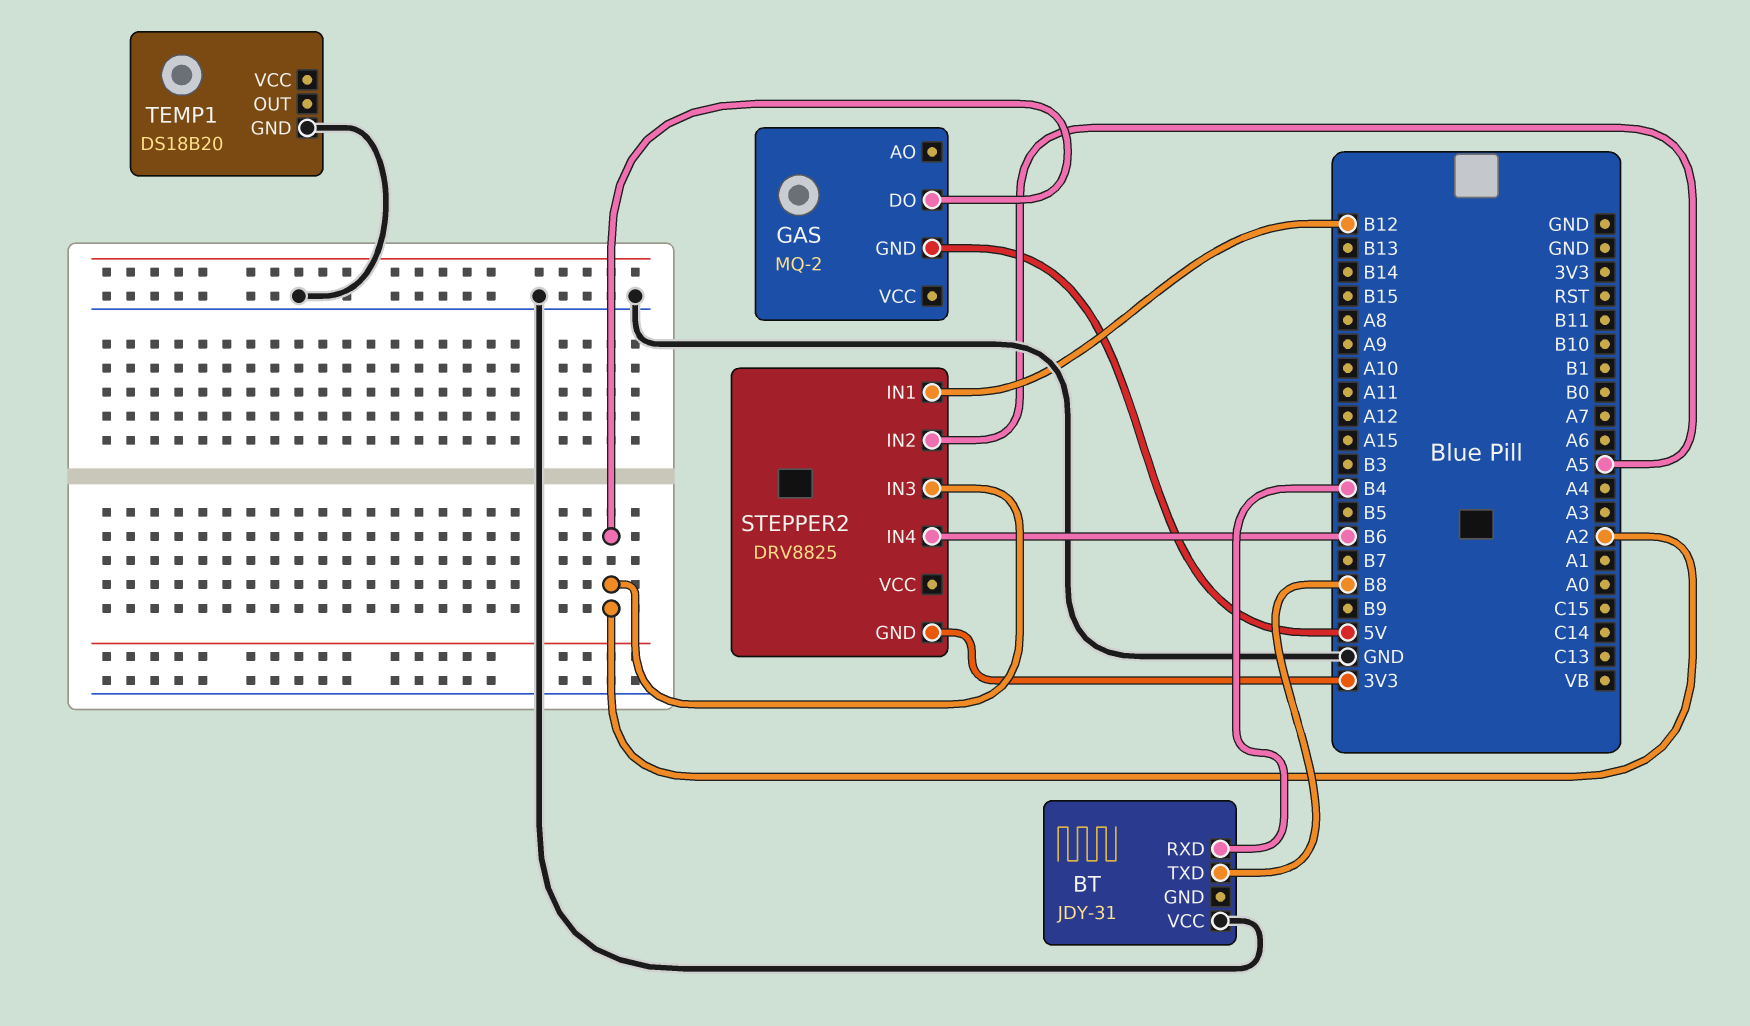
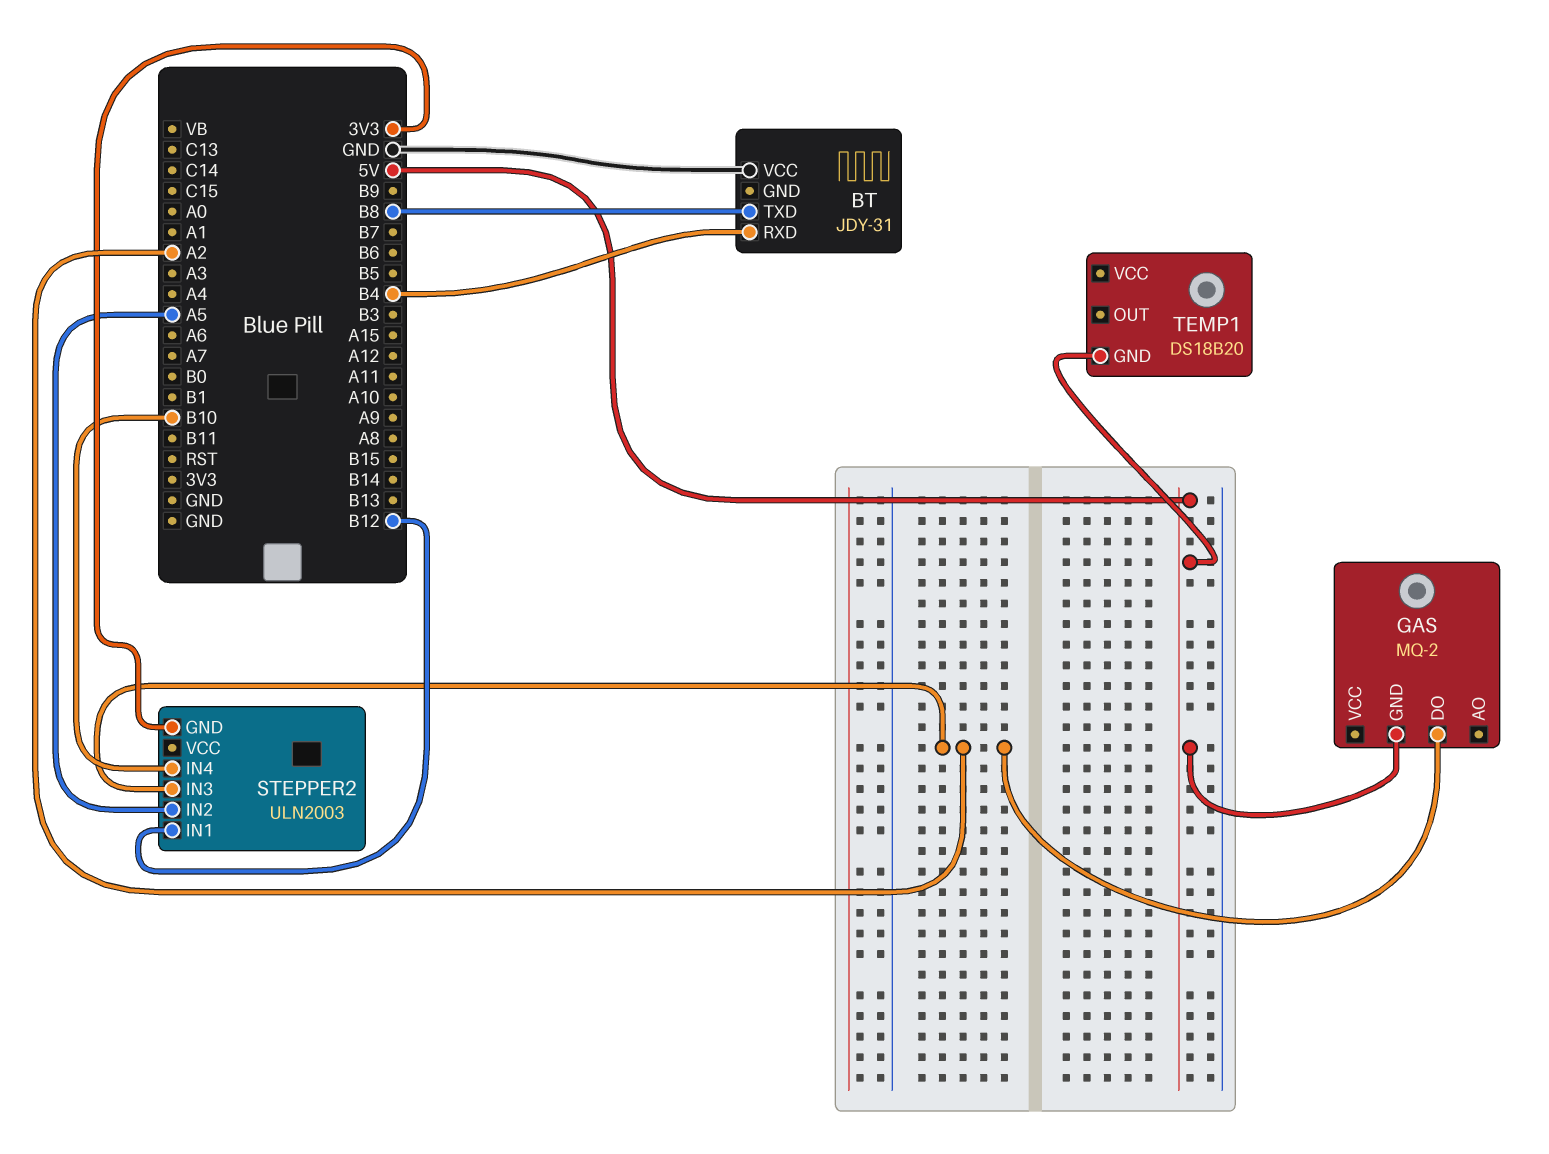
STEPPER2: DRV8825 -> ULN2003
STEPPER2 pin IN4: B6 -> B10
TEMP1 pin GND: GND -> 5V

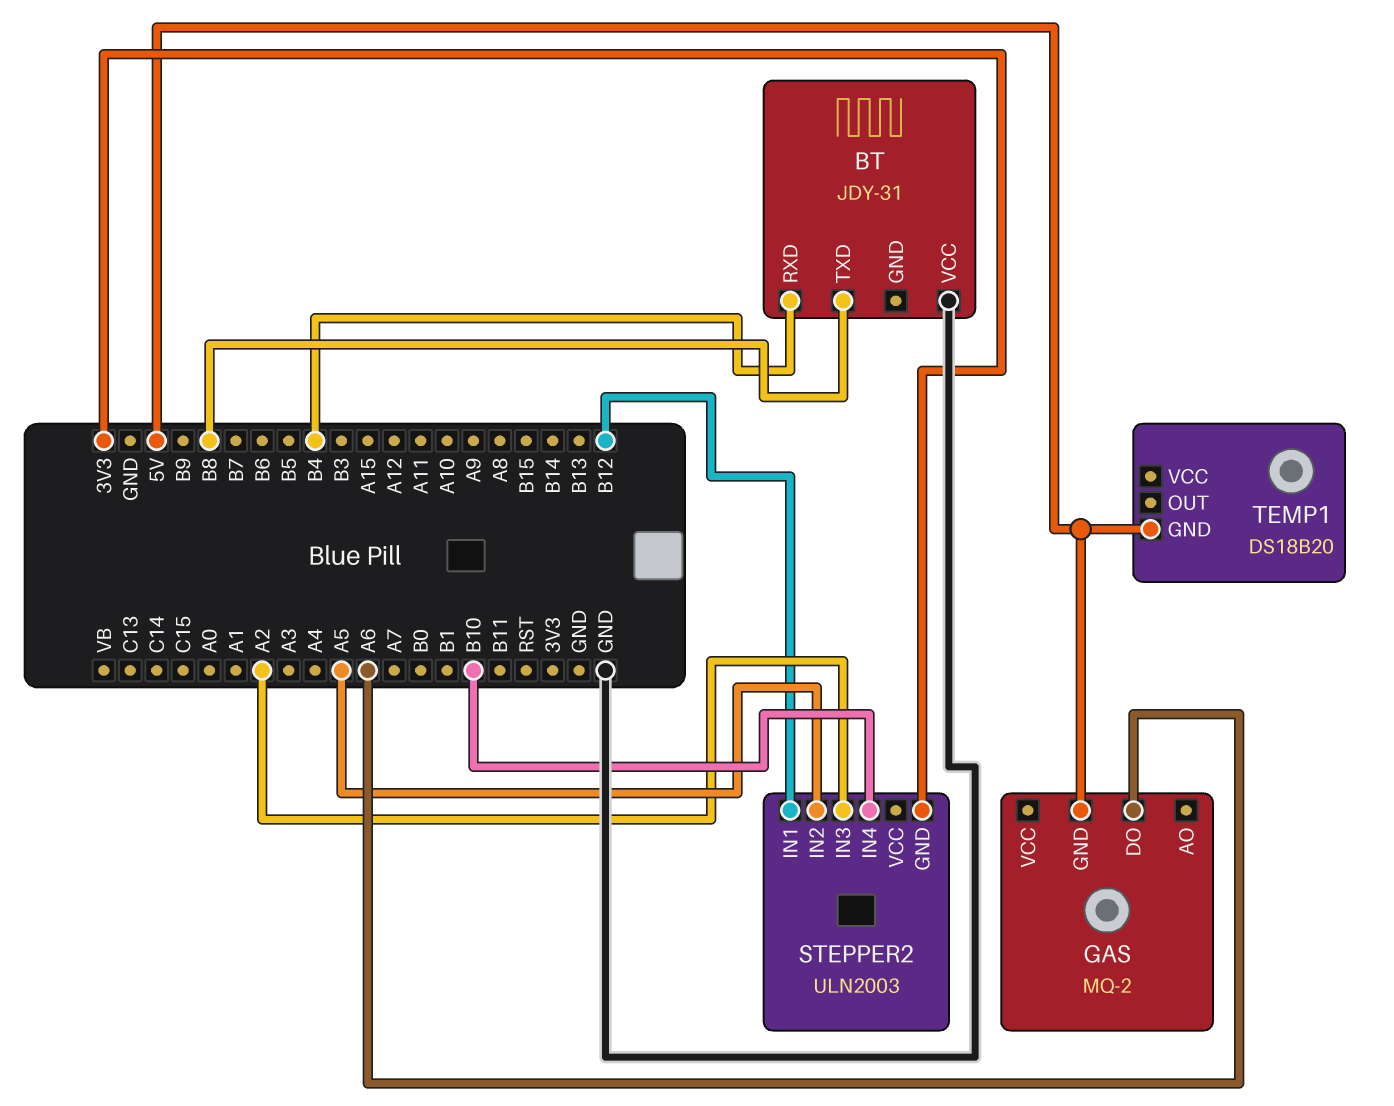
GAS pin DO: A2 -> A6

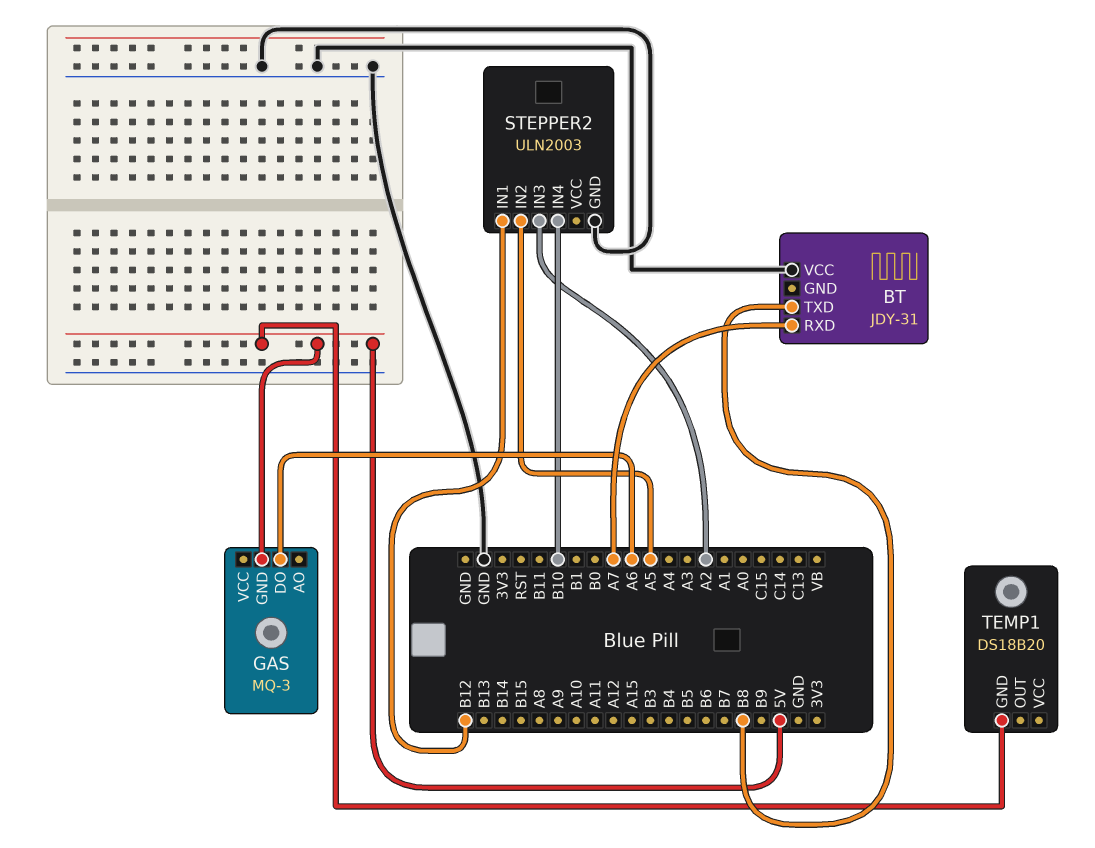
BT pin RXD: B4 -> A7
GAS: MQ-2 -> MQ-3
STEPPER2 pin GND: 3V3 -> GND

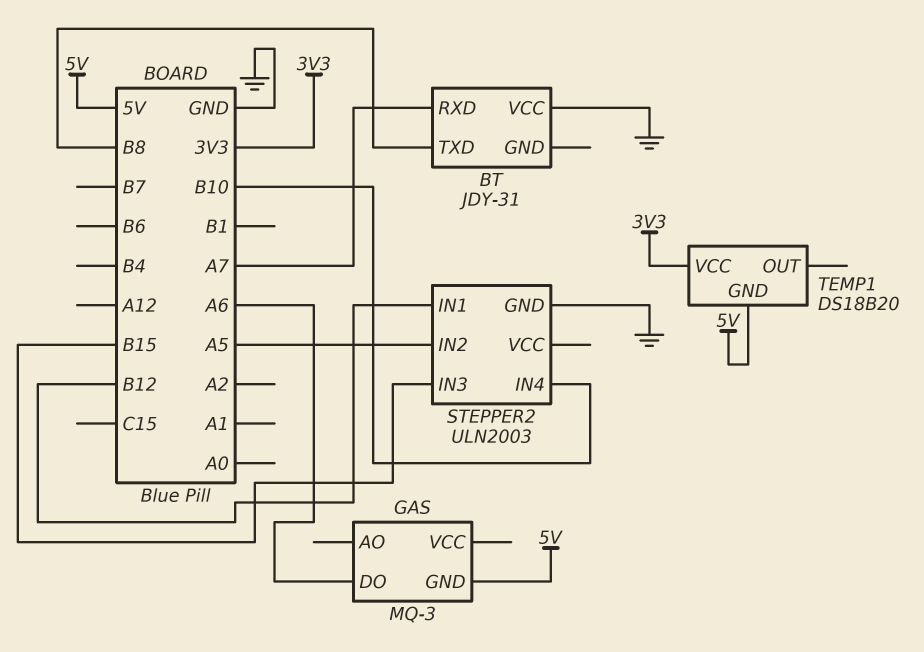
STEPPER2 pin IN3: A2 -> B15
TEMP1 pin VCC: none -> 3V3

